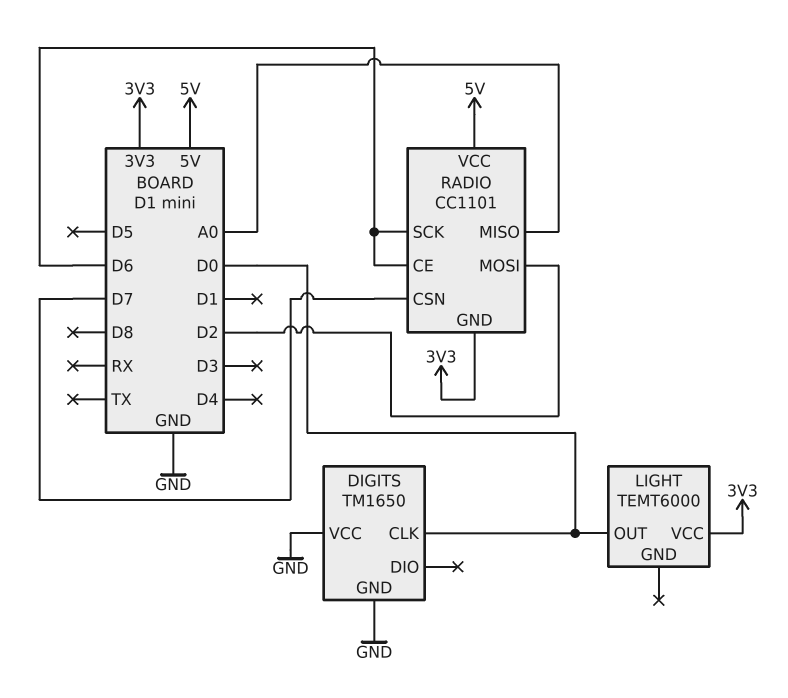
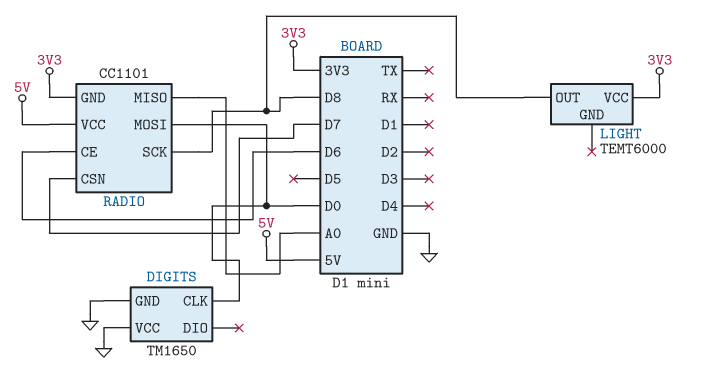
LIGHT pin OUT: D0 -> D8
RADIO pin MOSI: D2 -> D0
RADIO pin SCK: D6 -> D8

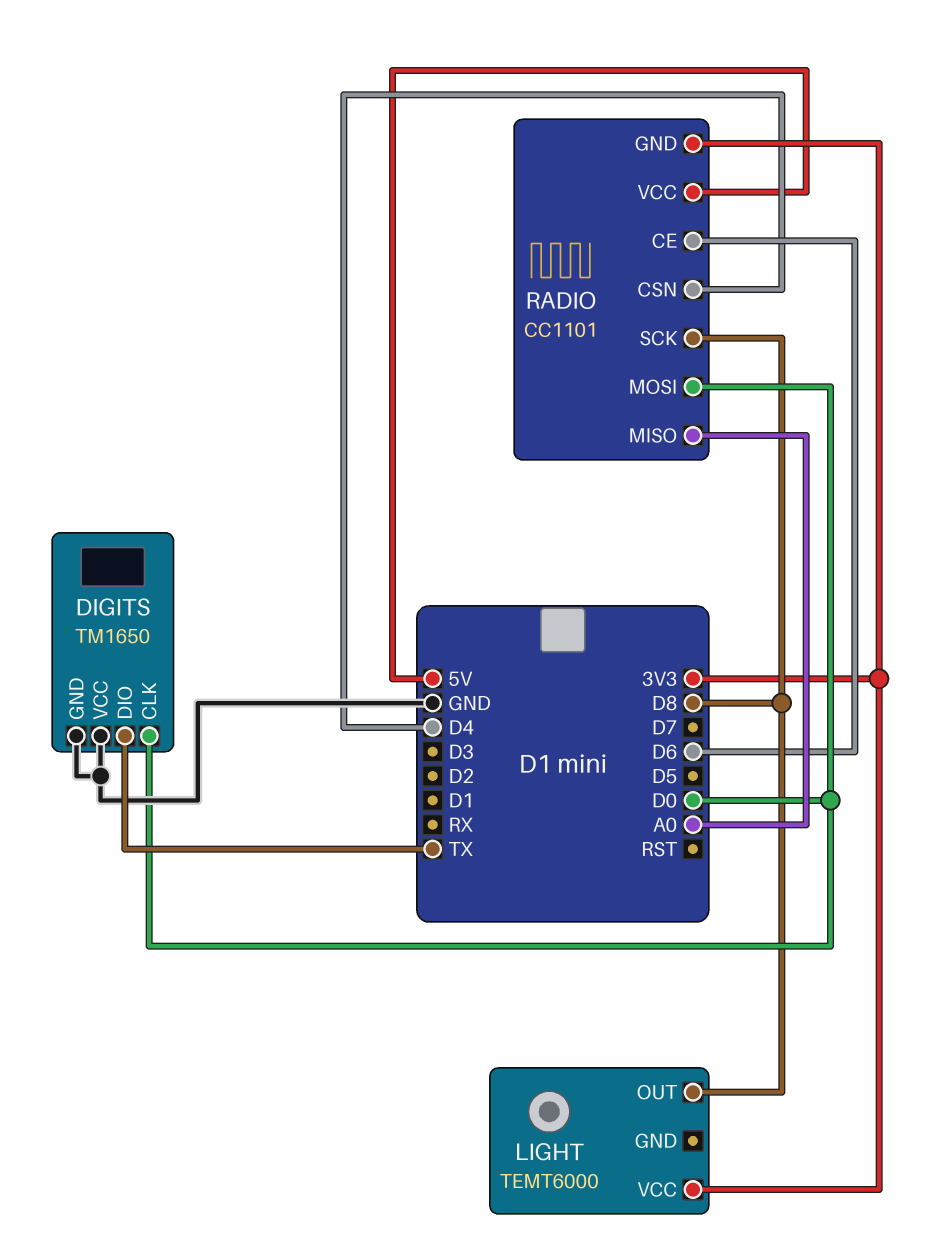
DIGITS pin DIO: none -> TX
RADIO pin CSN: D7 -> D4

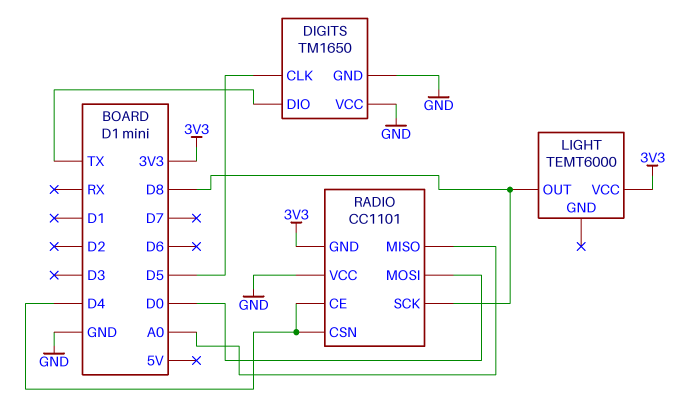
DIGITS pin CLK: D0 -> D5
RADIO pin CE: D6 -> D4
RADIO pin VCC: 5V -> GND

